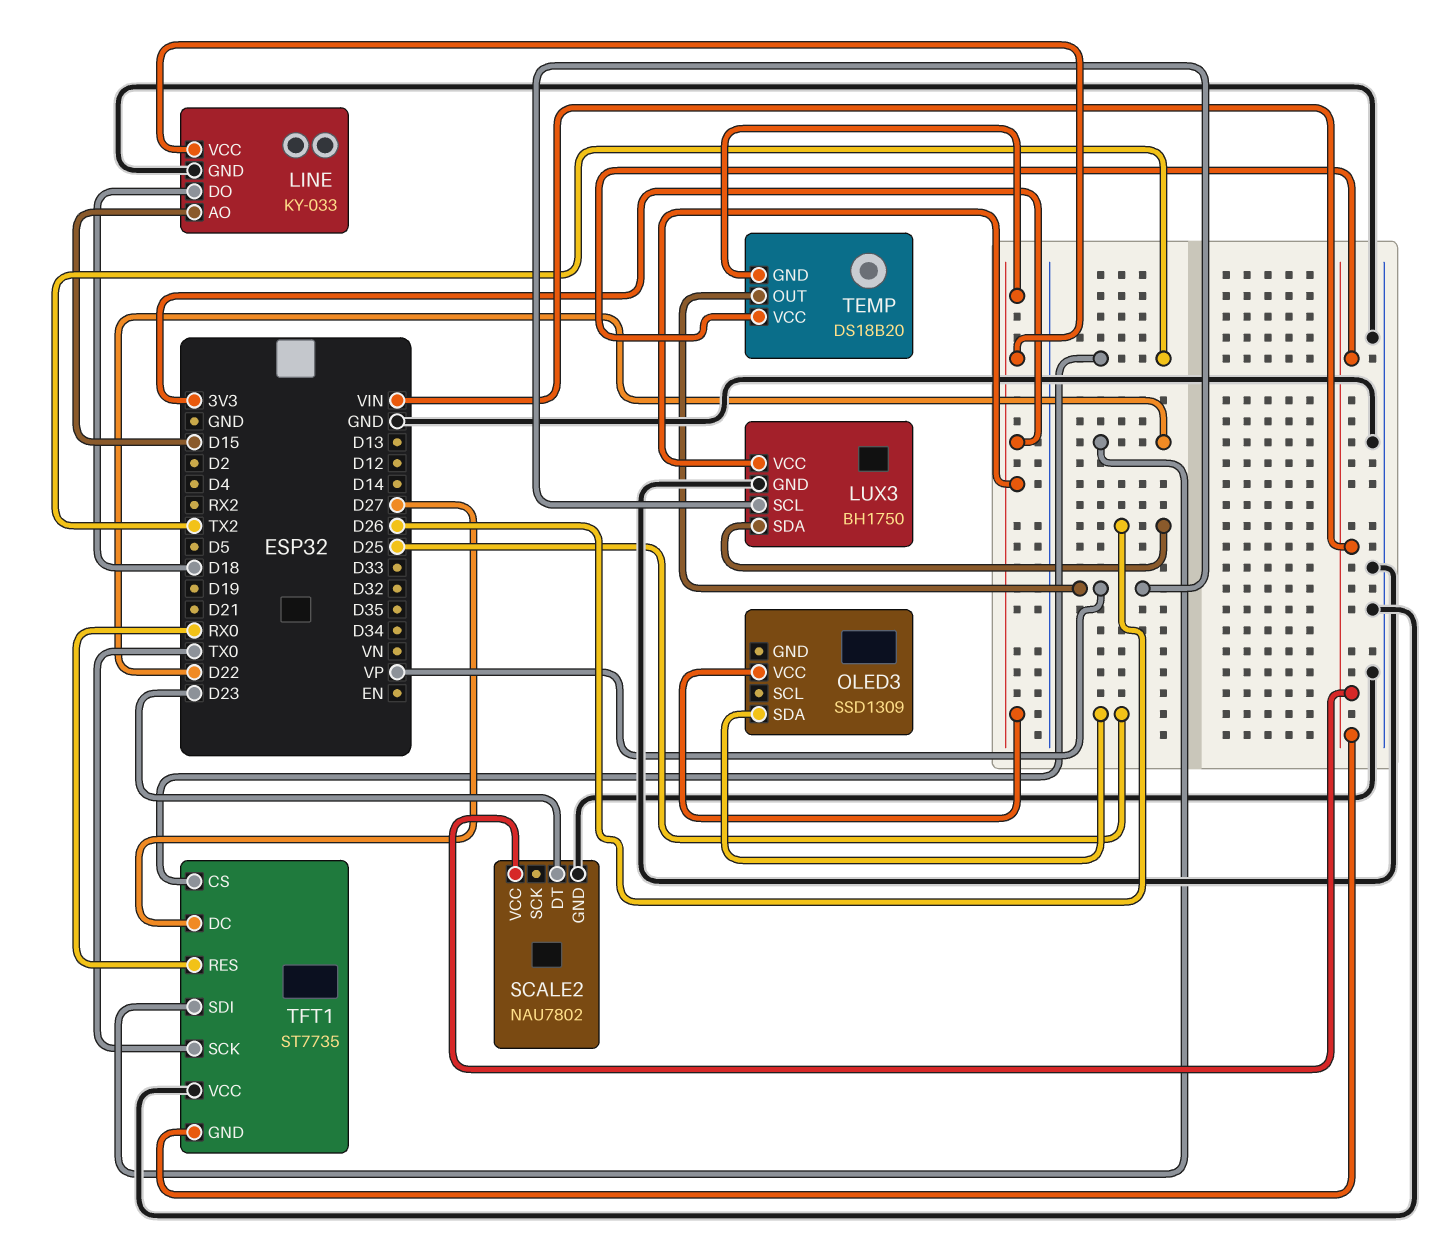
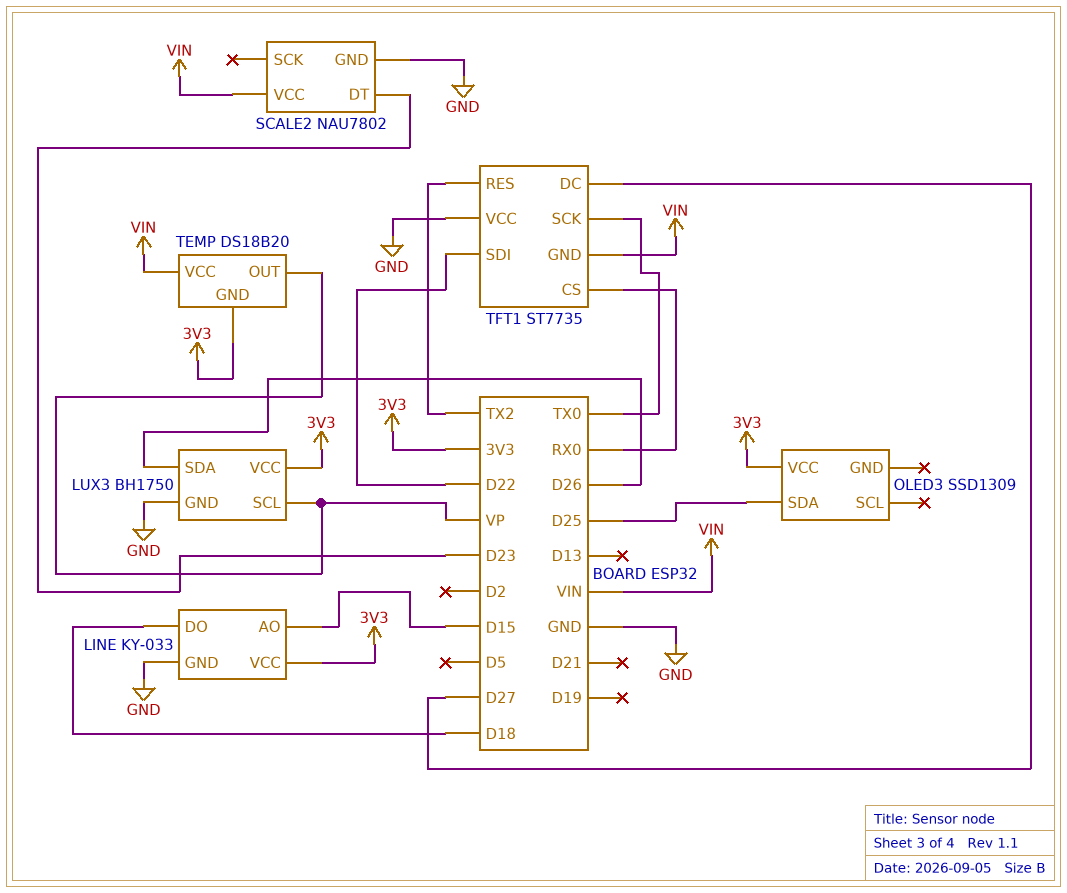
TFT1 pin CS: TX2 -> RX0
TFT1 pin RES: RX0 -> TX2

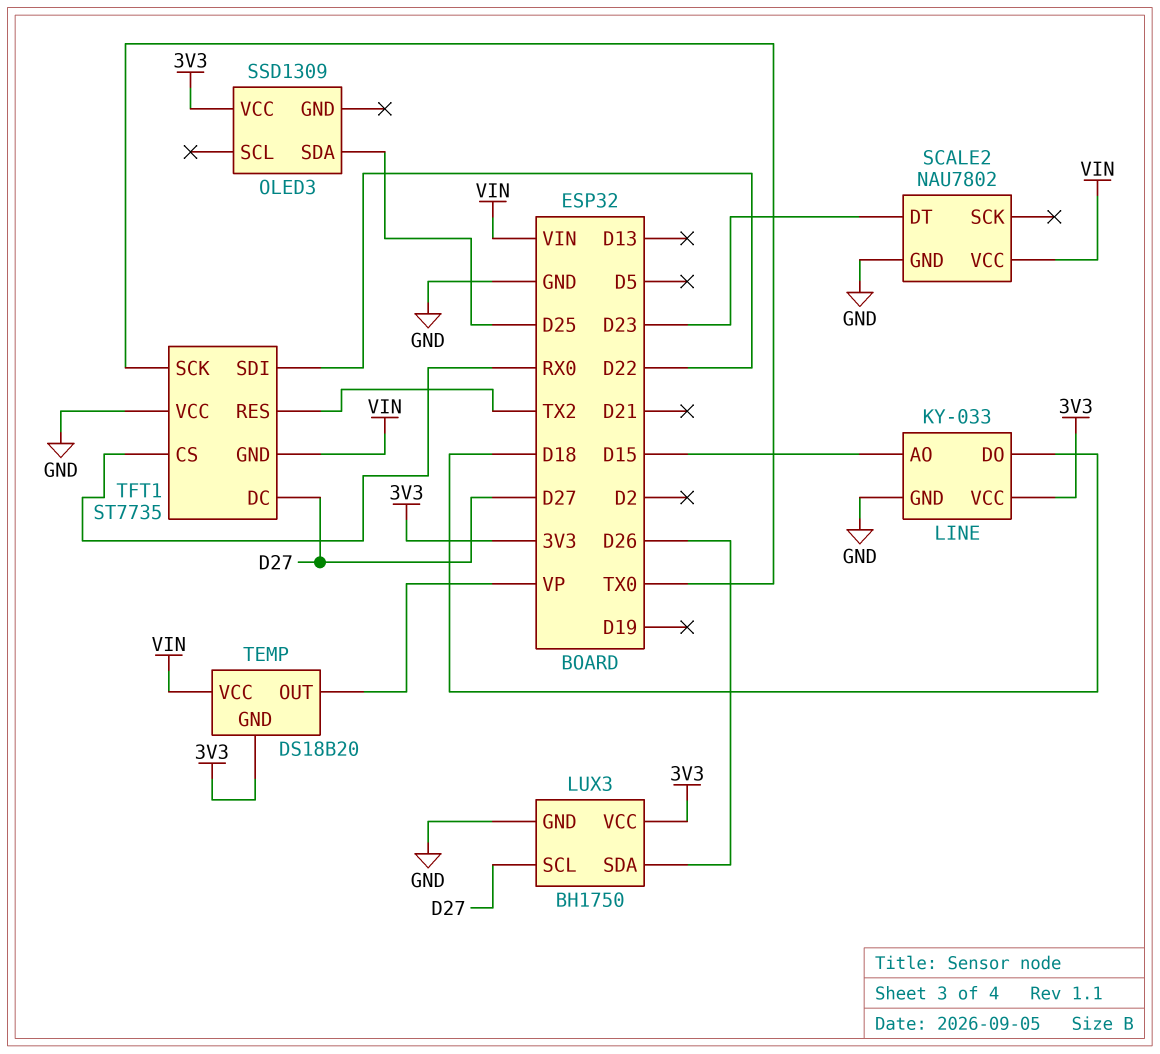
LUX3 pin SCL: VP -> D27

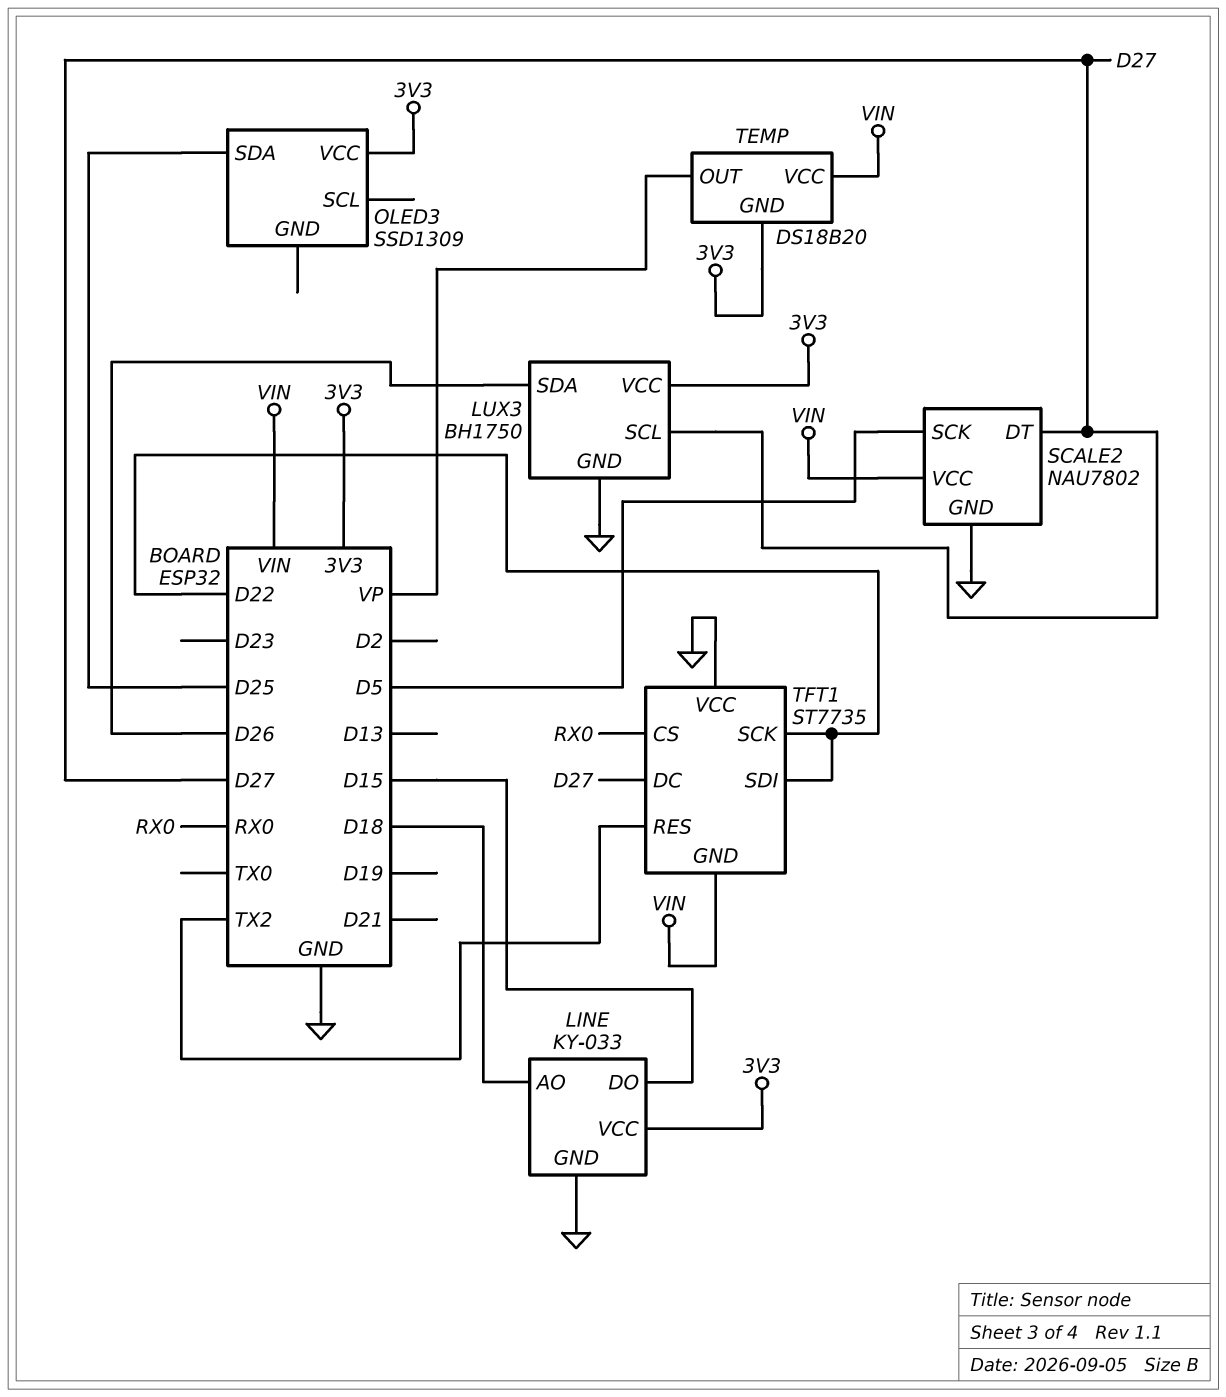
LINE pin AO: D15 -> D18
LINE pin DO: D18 -> D15
SCALE2 pin DT: D23 -> D27
SCALE2 pin SCK: none -> D5
TFT1 pin SCK: TX0 -> D22

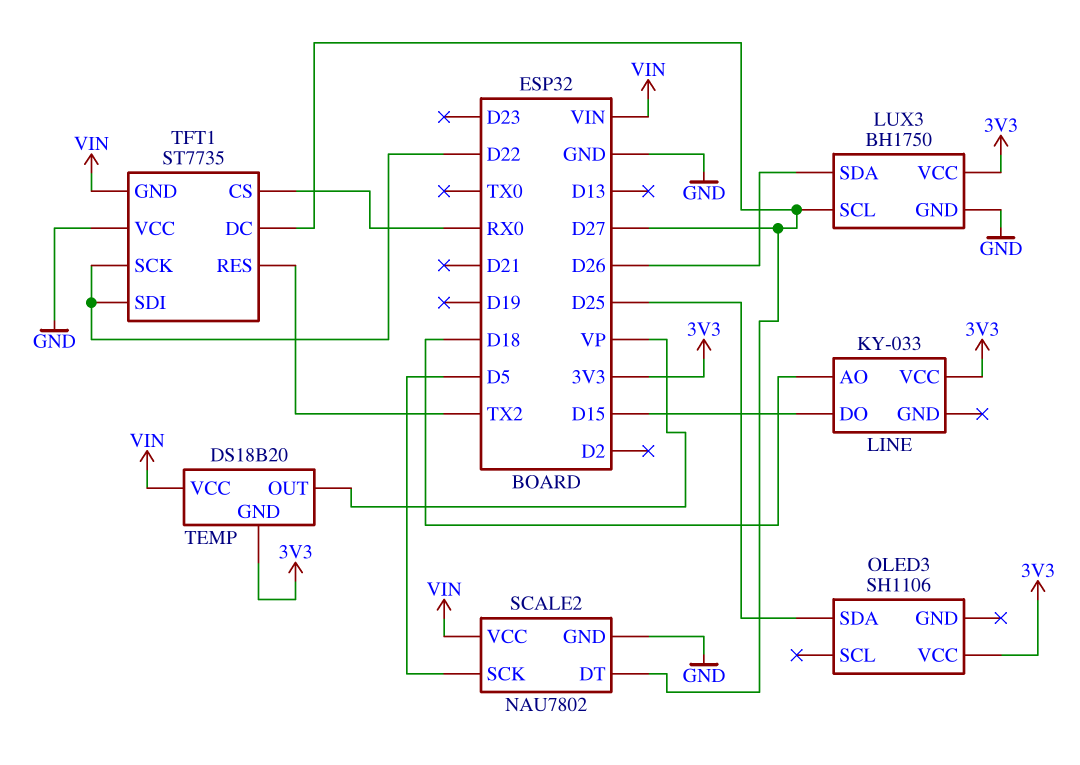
LINE pin GND: GND -> none
OLED3: SSD1309 -> SH1106

